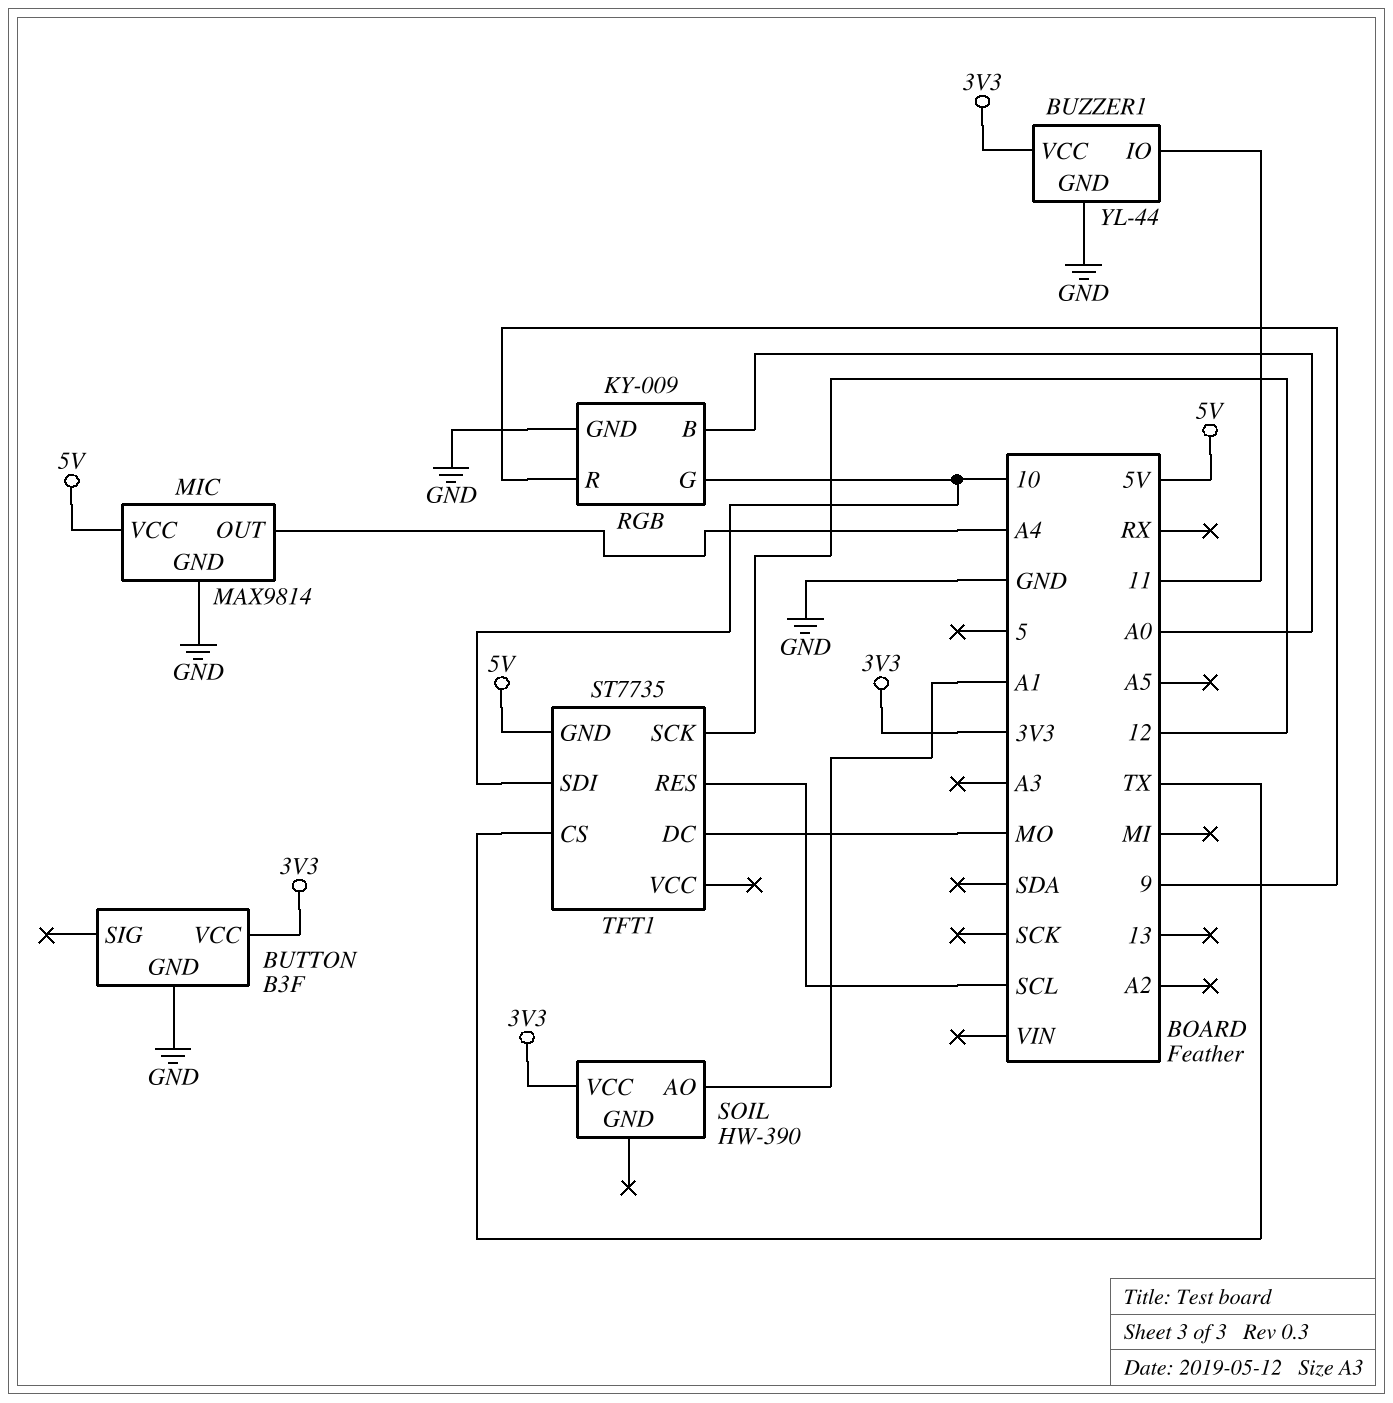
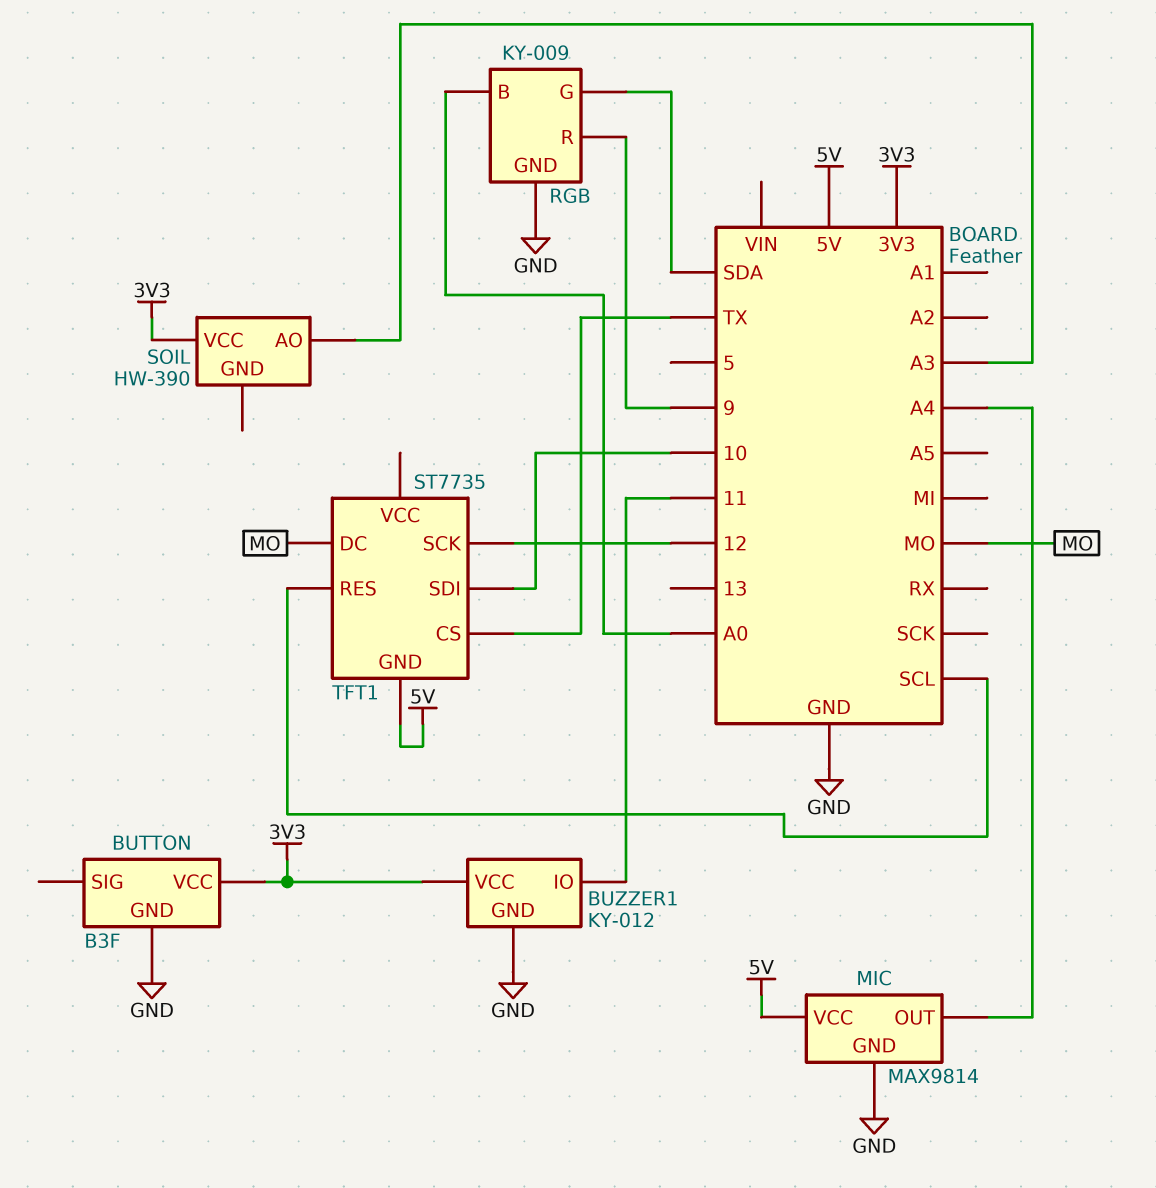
BUZZER1: YL-44 -> KY-012
RGB pin G: 10 -> SDA
SOIL pin AO: A1 -> A3

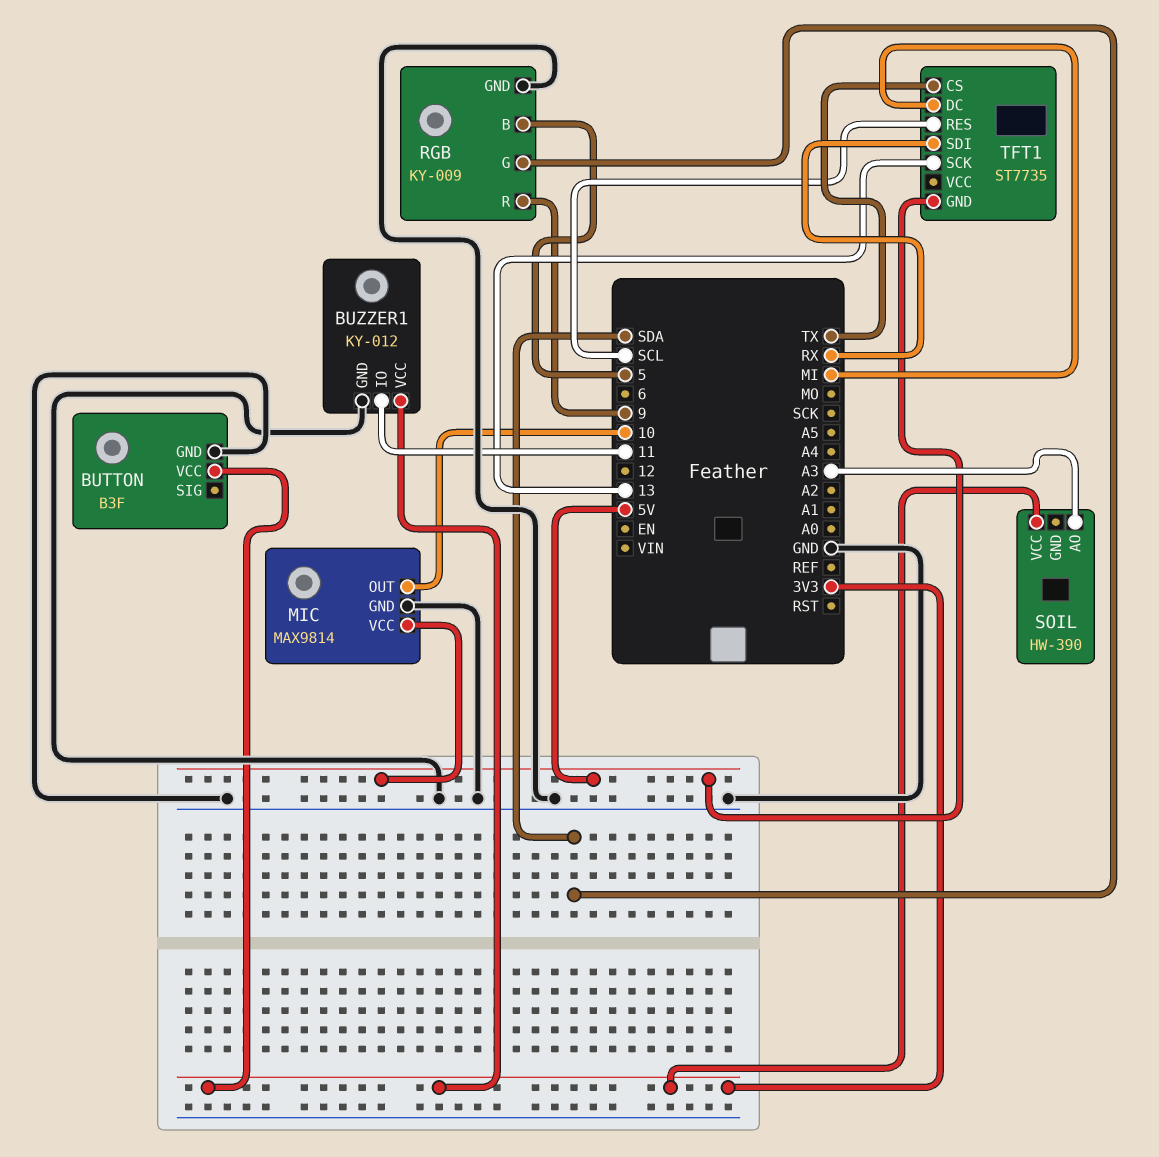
MIC pin OUT: A4 -> 10
RGB pin B: A0 -> 5
TFT1 pin DC: MO -> MI
TFT1 pin SCK: 12 -> 13
TFT1 pin SDI: 10 -> RX

